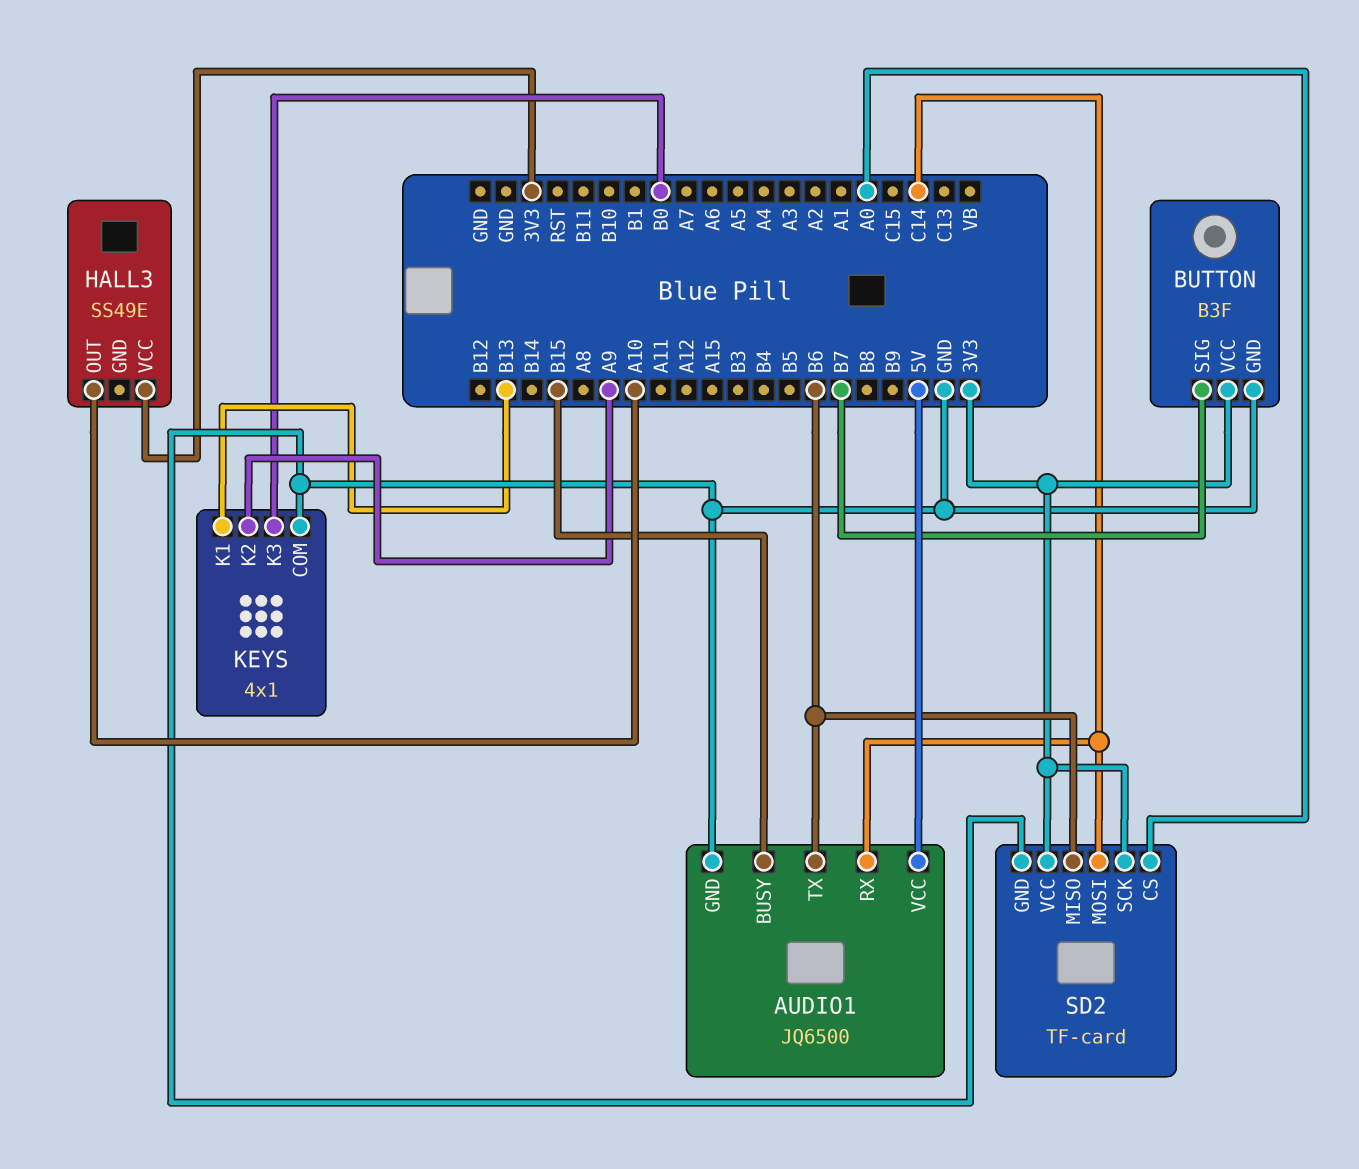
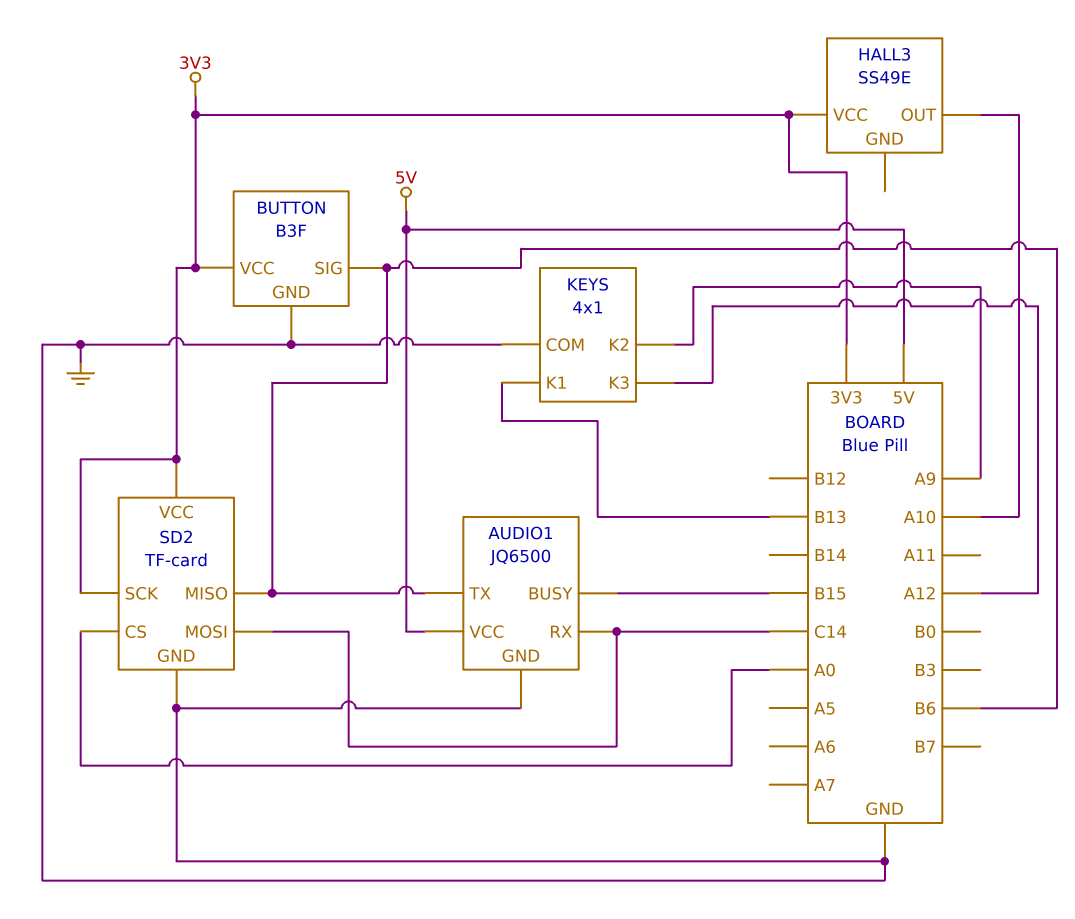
BUTTON pin SIG: B7 -> B6
KEYS pin K3: B0 -> A12

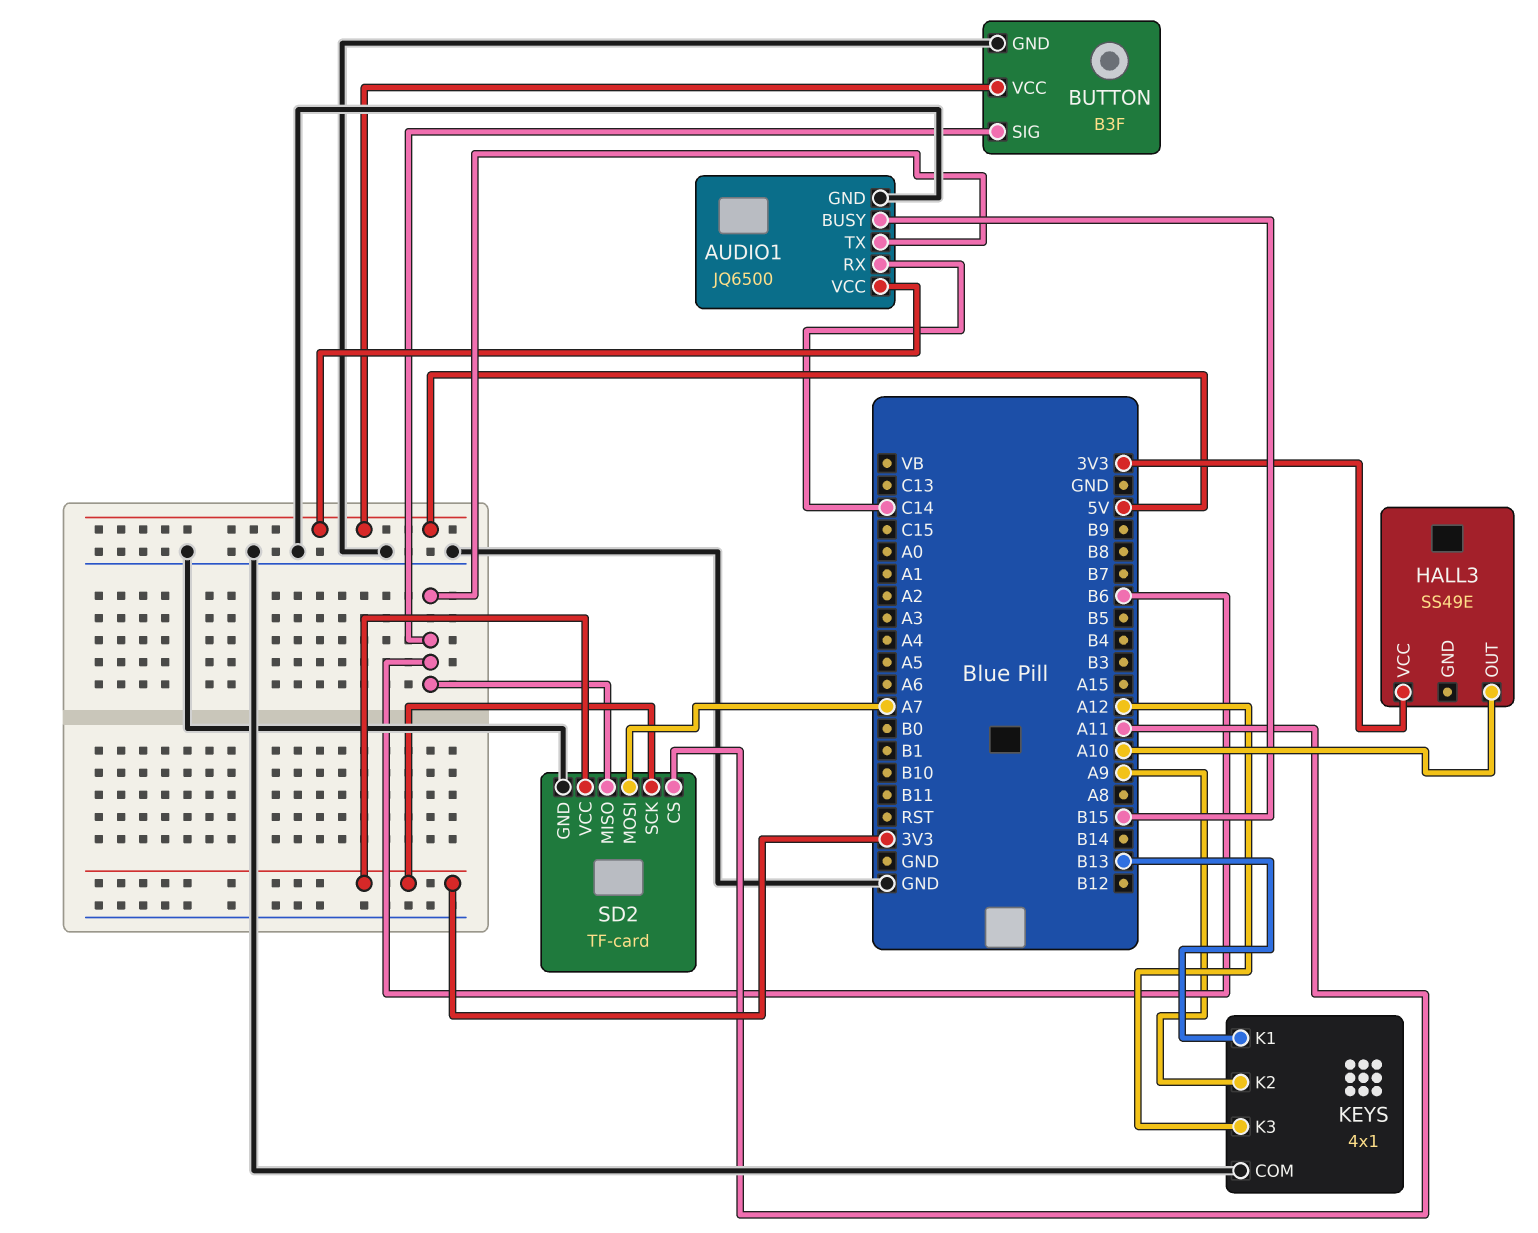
BUTTON pin VCC: 3V3 -> 5V
SD2 pin CS: A0 -> A11
SD2 pin MOSI: C14 -> A7

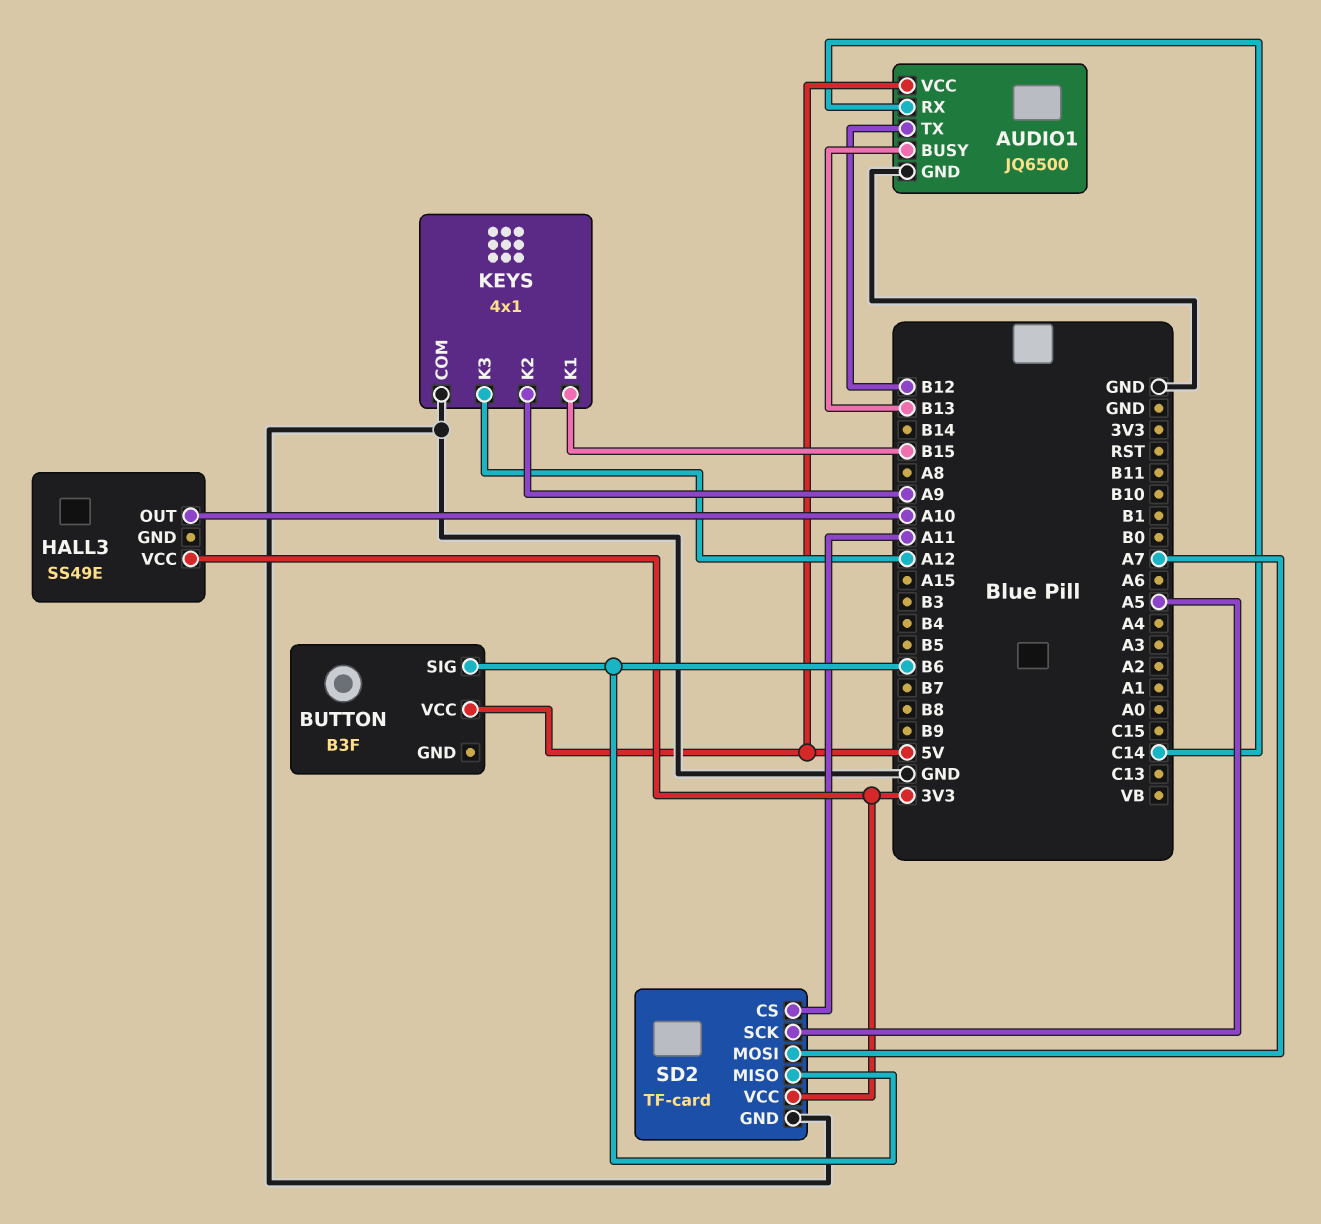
AUDIO1 pin BUSY: B15 -> B13
AUDIO1 pin TX: B6 -> B12
BUTTON pin GND: GND -> none
KEYS pin K1: B13 -> B15
SD2 pin SCK: 3V3 -> A5

